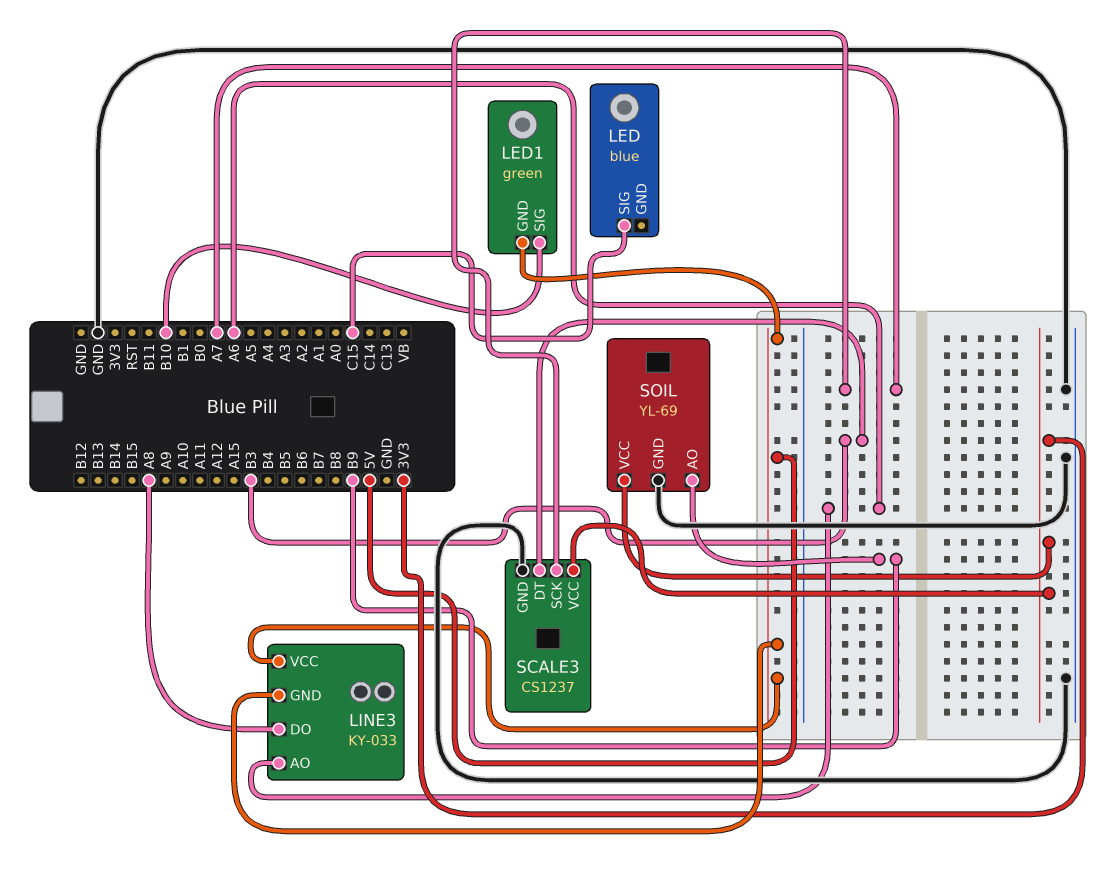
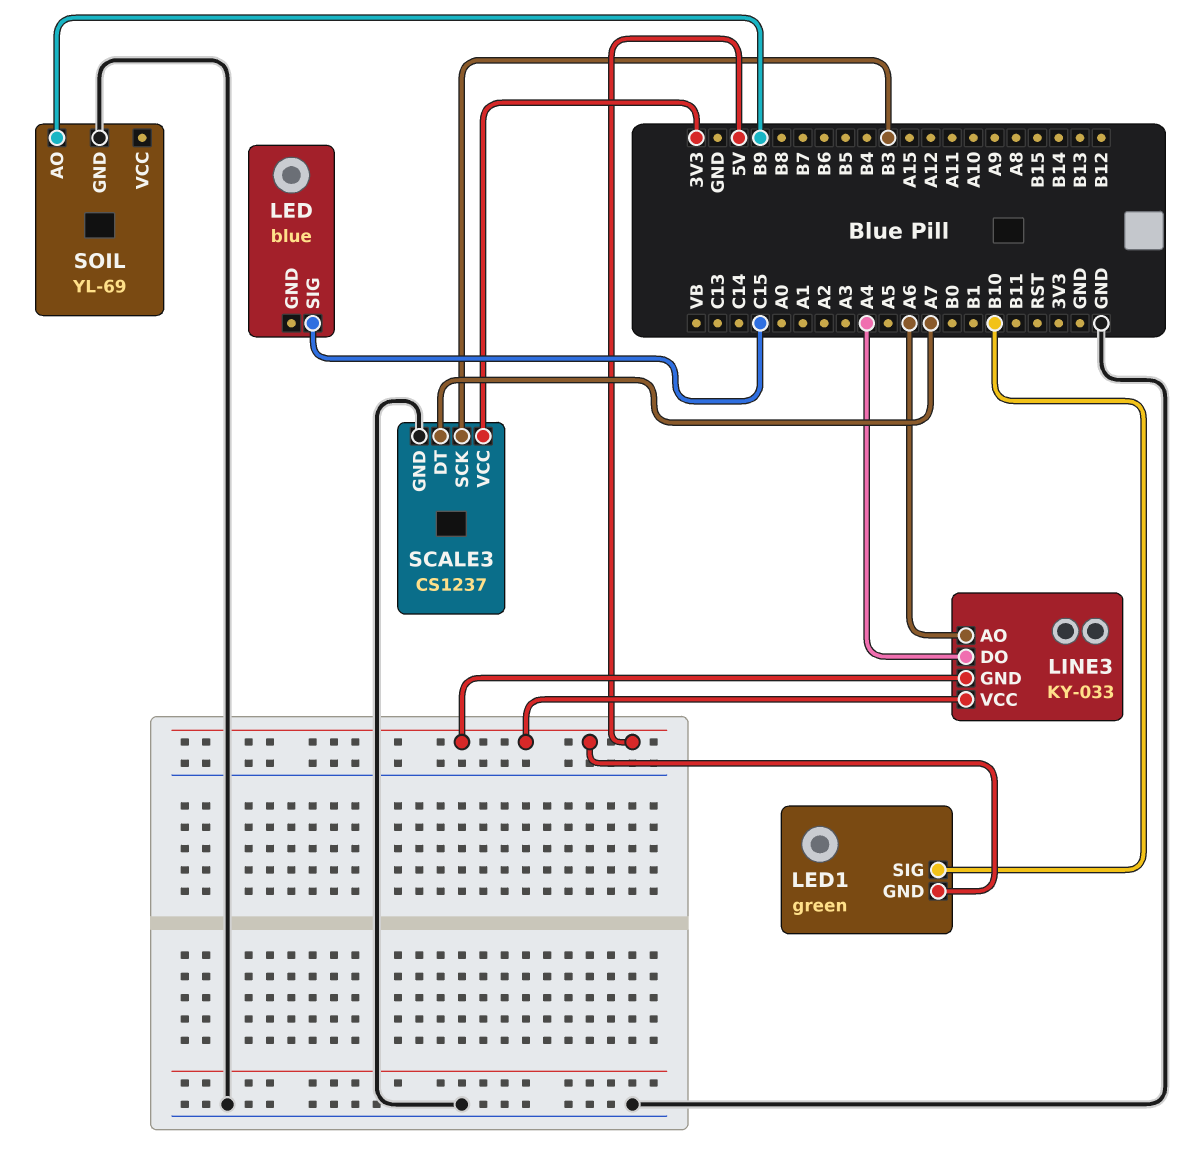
LINE3 pin DO: A8 -> A4
SCALE3 pin DT: B3 -> A7
SCALE3 pin SCK: A7 -> B3
SOIL pin VCC: 3V3 -> none

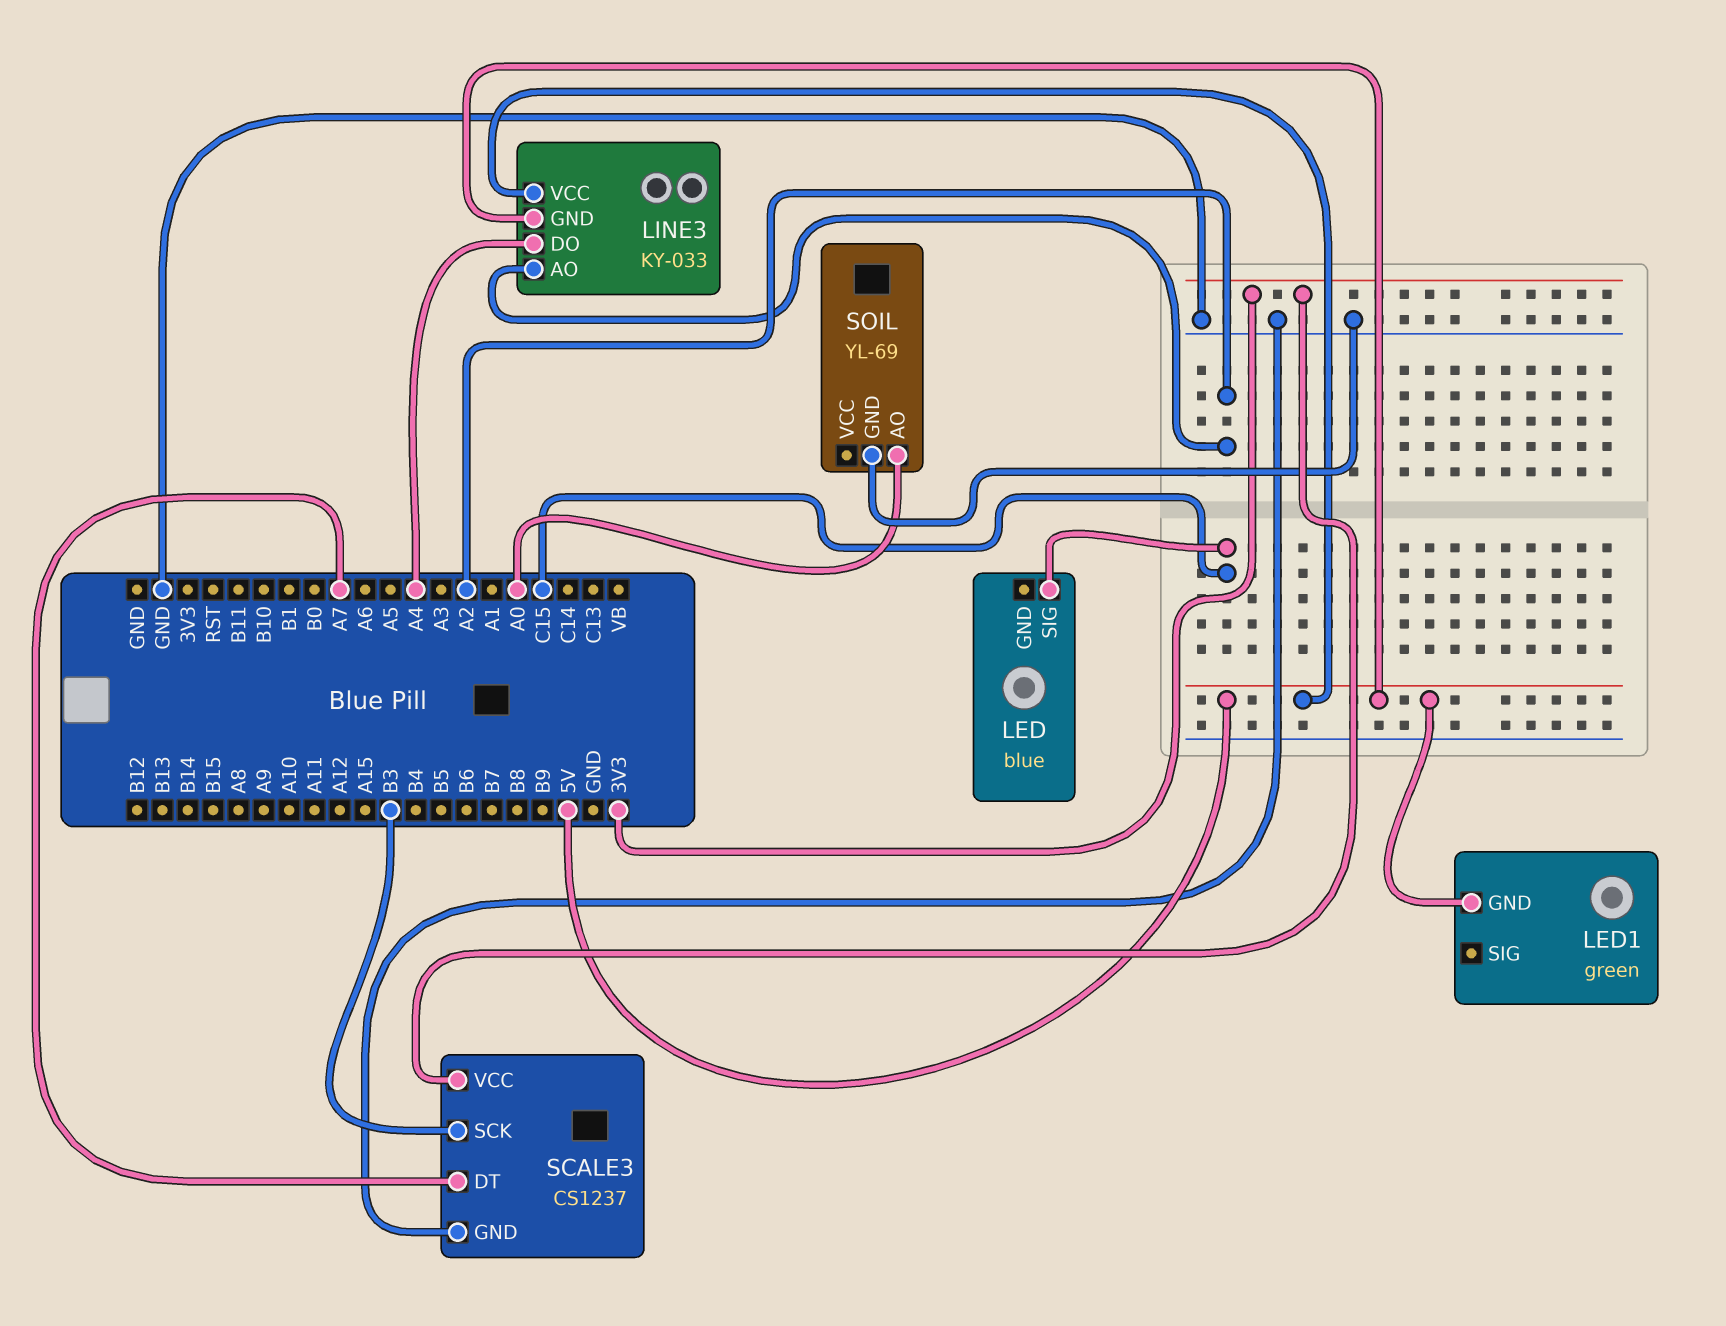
LED1 pin SIG: B10 -> none
LINE3 pin AO: A6 -> A2
SOIL pin AO: B9 -> A0

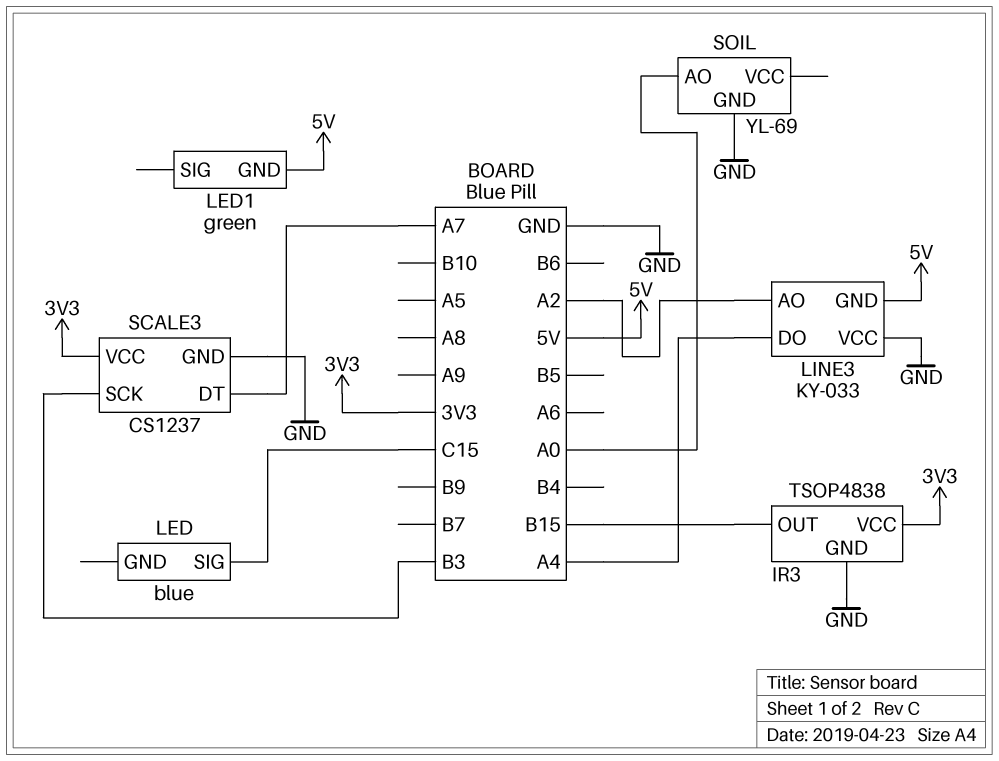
IR3: none -> TSOP4838
IR3 pin GND: none -> GND
IR3 pin OUT: none -> B15
IR3 pin VCC: none -> 3V3
LINE3 pin VCC: 5V -> GND

